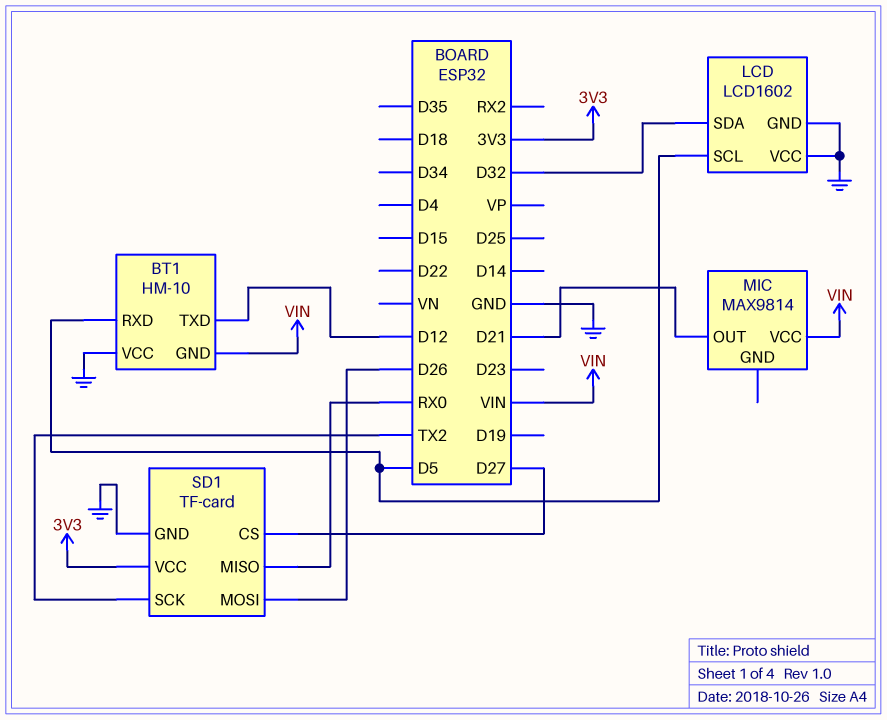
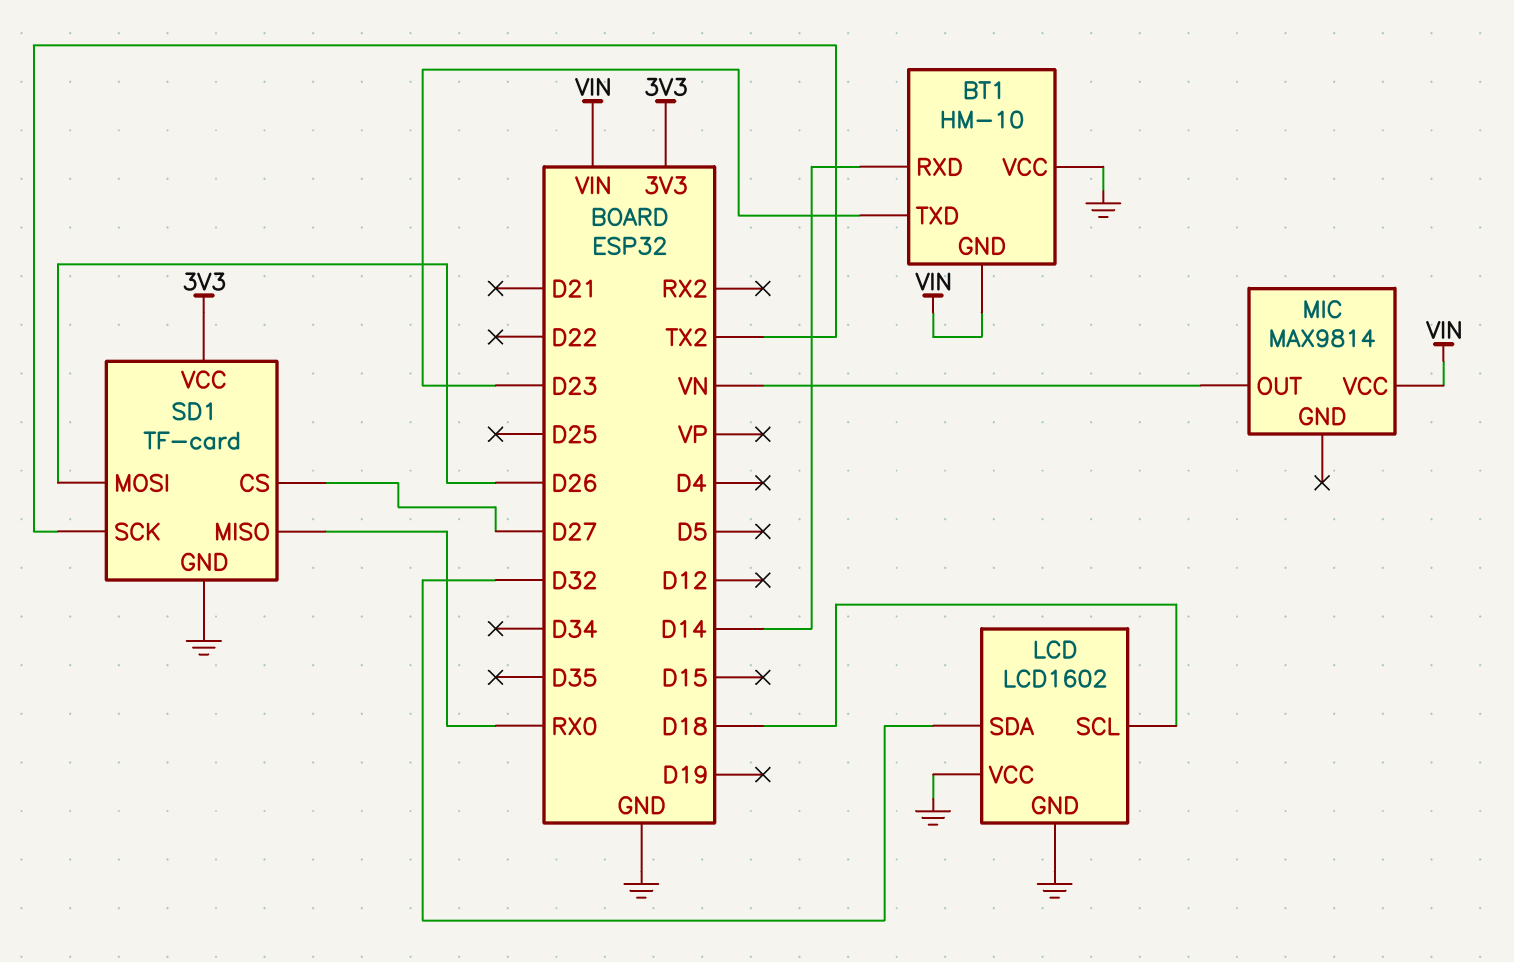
BT1 pin RXD: D5 -> D14
BT1 pin TXD: D12 -> D23
LCD pin SCL: D5 -> D18
MIC pin OUT: D21 -> VN

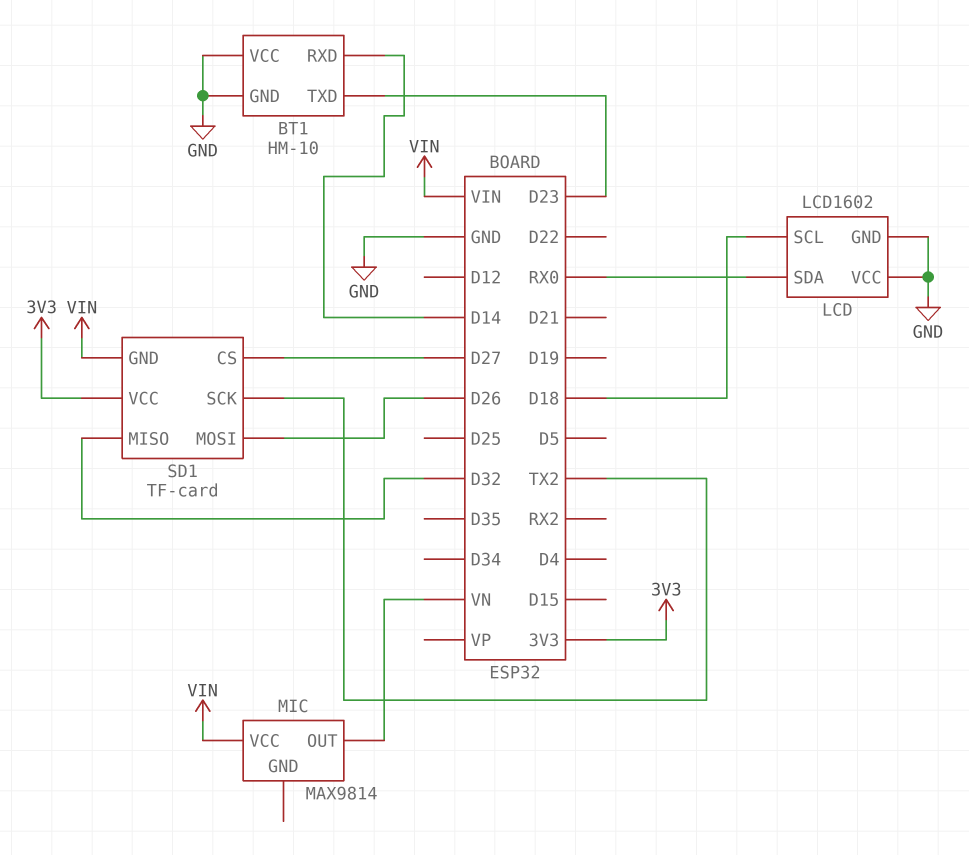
BT1 pin GND: VIN -> GND
LCD pin SDA: D32 -> RX0
SD1 pin GND: GND -> VIN
SD1 pin MISO: RX0 -> D32

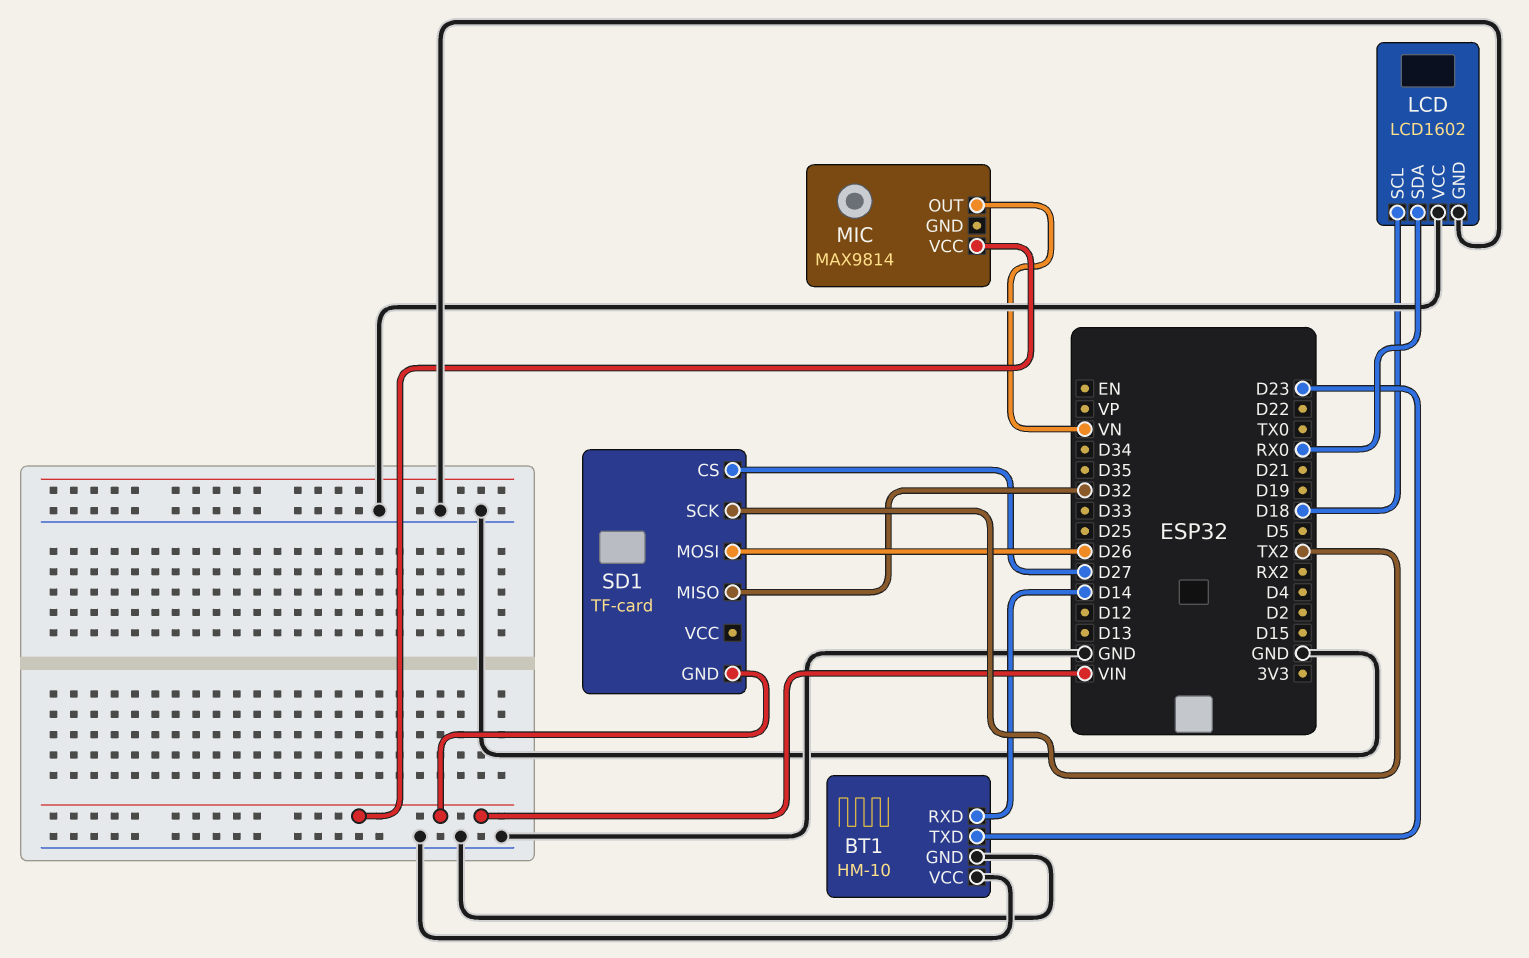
SD1 pin VCC: 3V3 -> none

